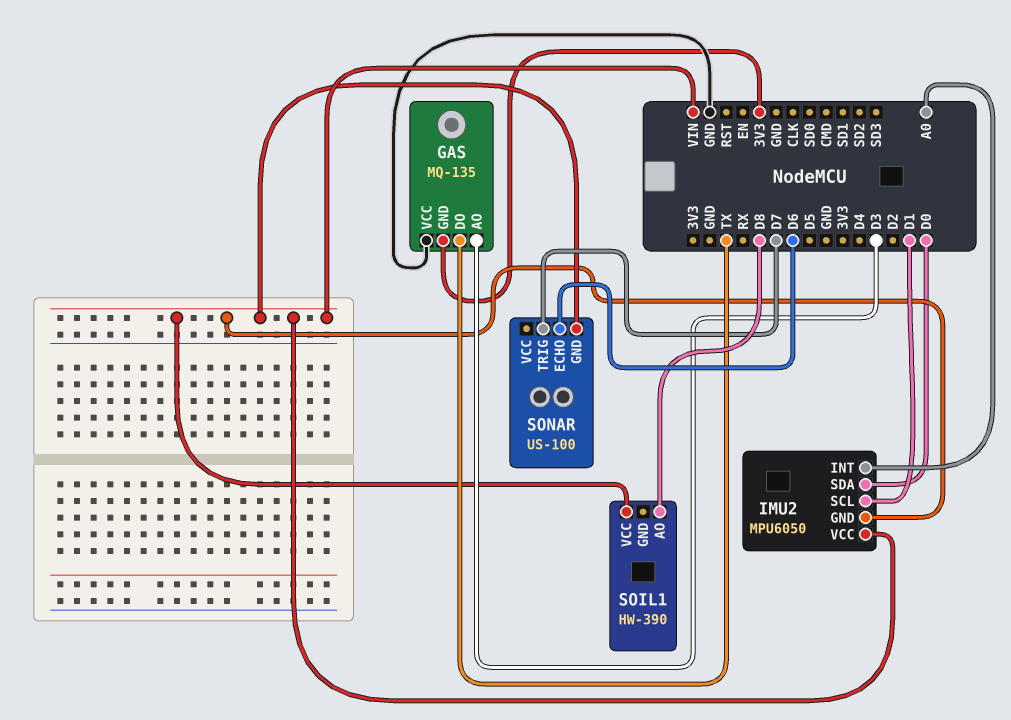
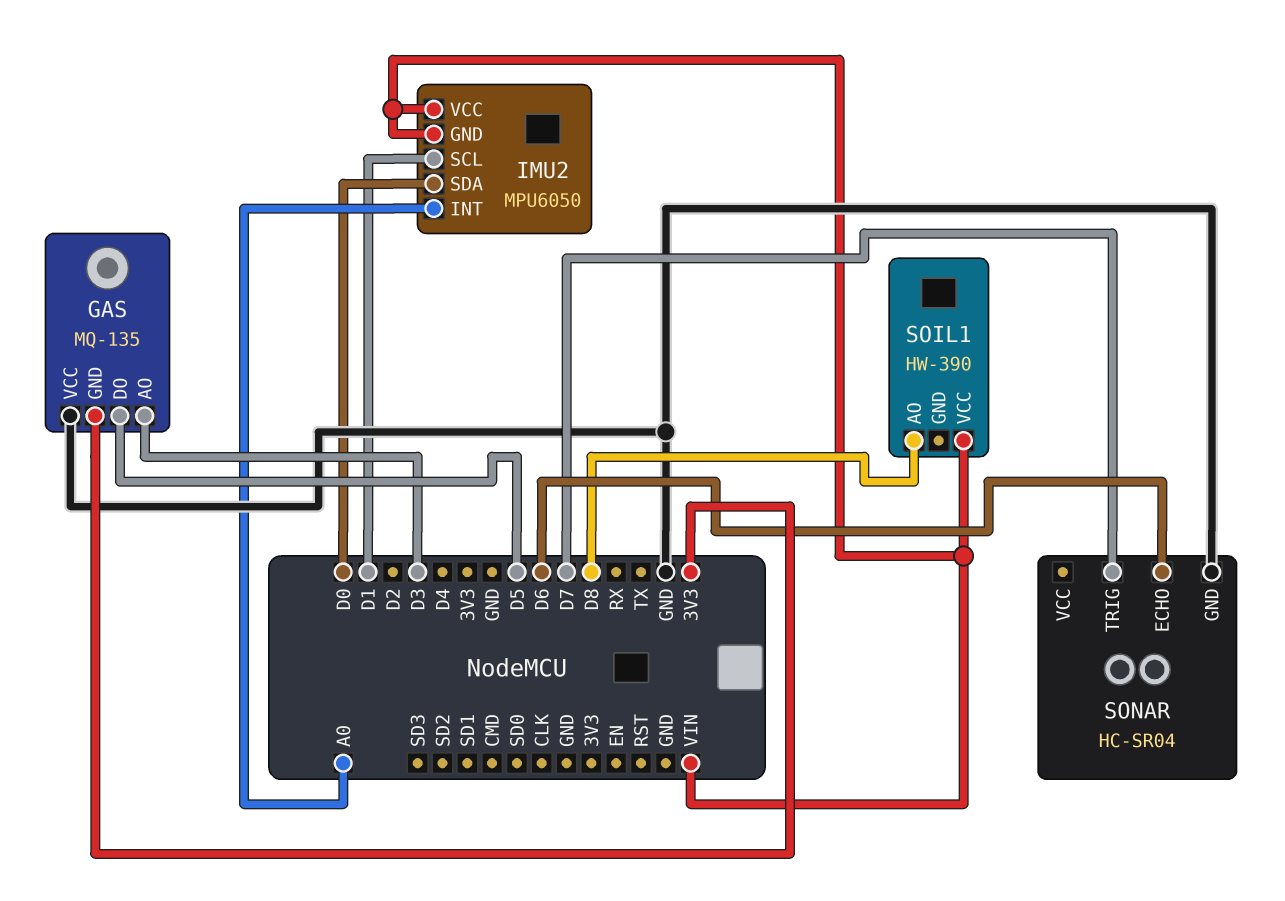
GAS pin DO: TX -> D5
SONAR: US-100 -> HC-SR04
SONAR pin GND: VIN -> GND

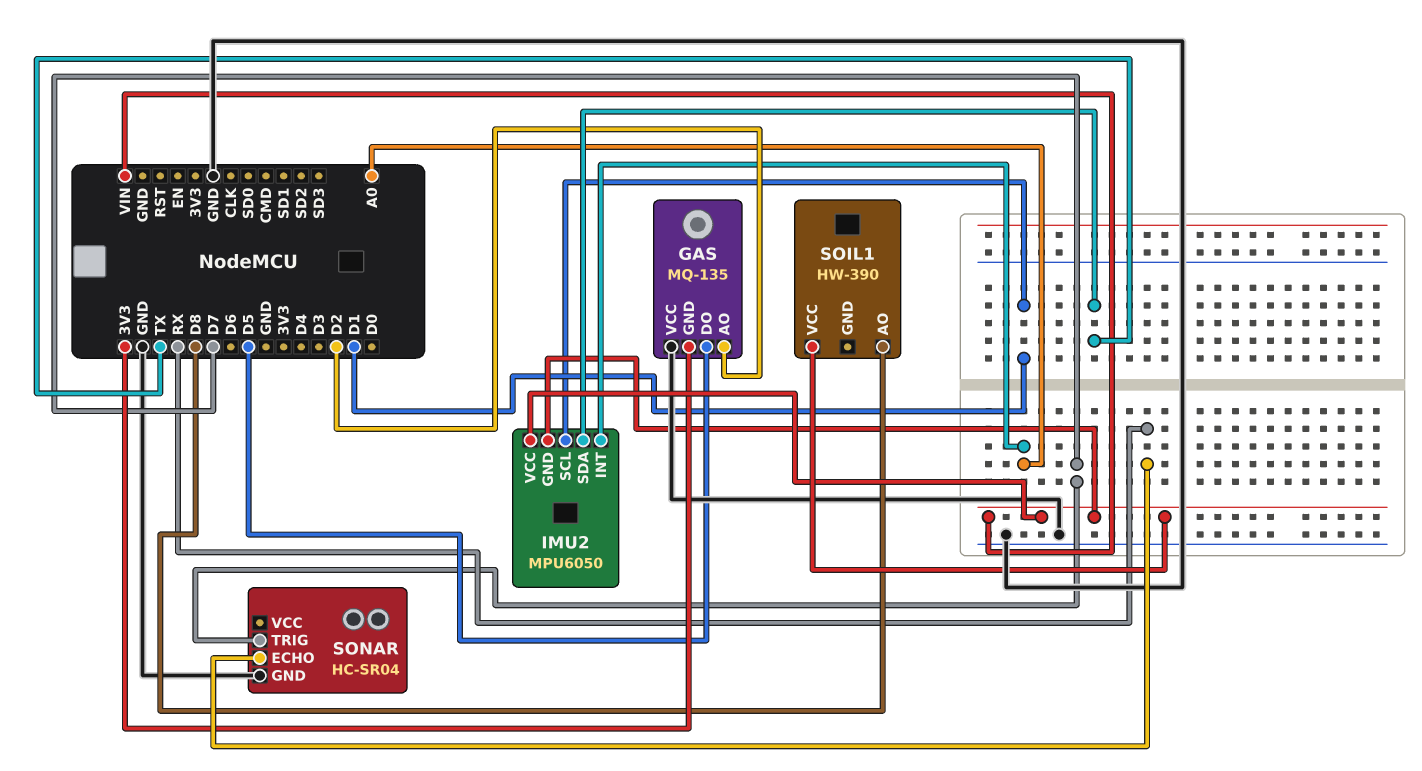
GAS pin AO: D3 -> D2
IMU2 pin SDA: D0 -> TX
SONAR pin ECHO: D6 -> RX

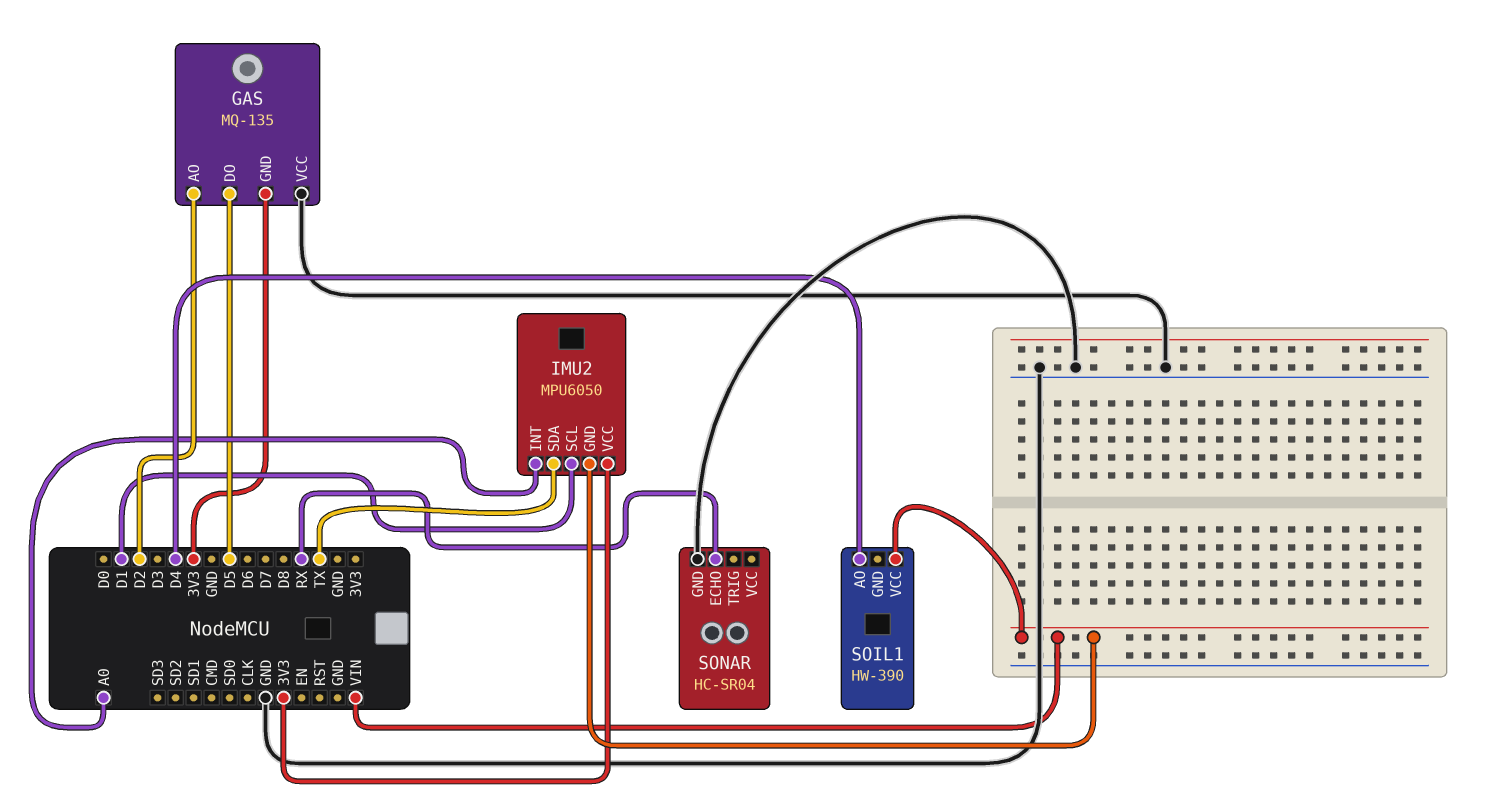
IMU2 pin VCC: VIN -> 3V3
SOIL1 pin AO: D8 -> D4
SONAR pin TRIG: D7 -> none

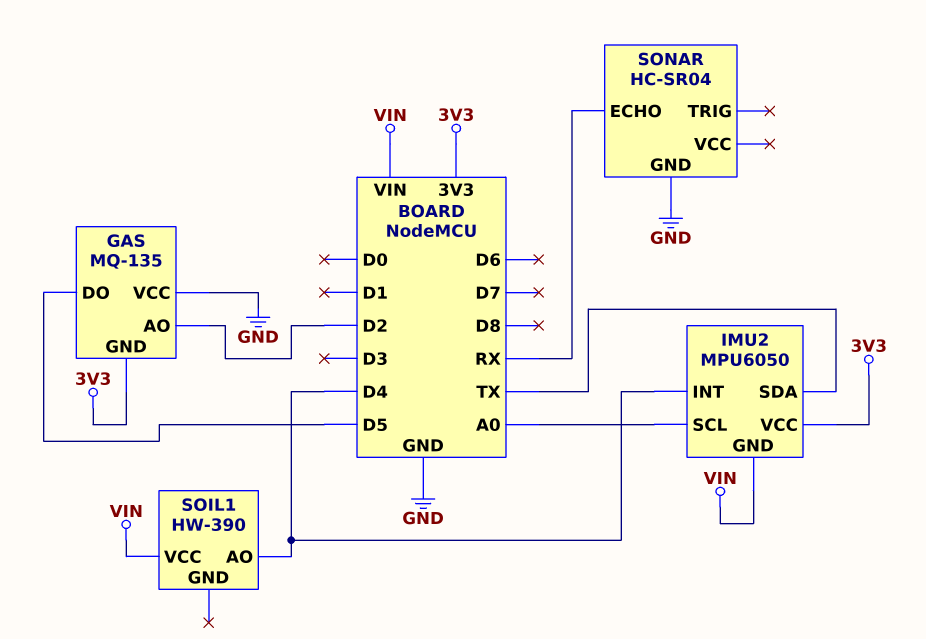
IMU2 pin INT: A0 -> D4
IMU2 pin SCL: D1 -> A0

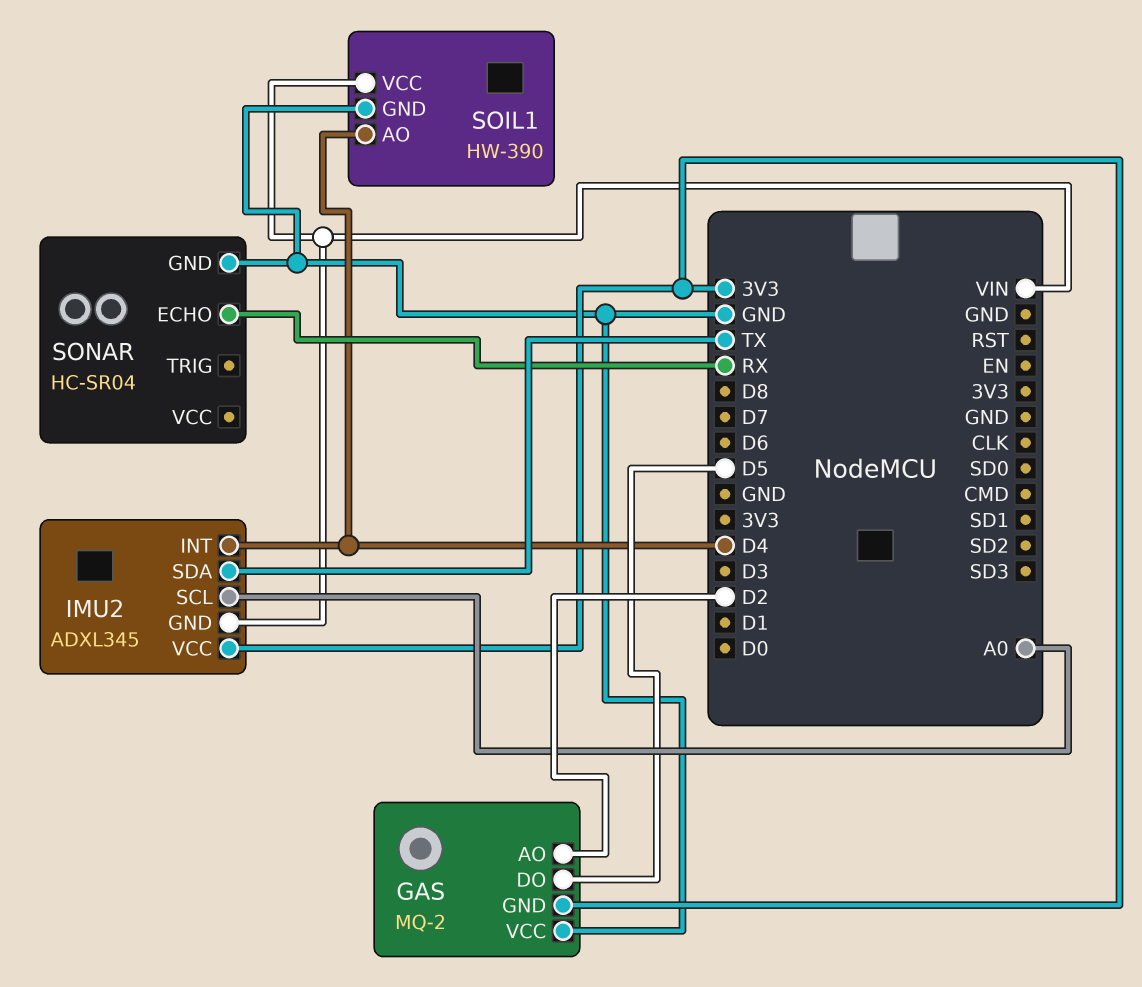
GAS: MQ-135 -> MQ-2
IMU2: MPU6050 -> ADXL345
SOIL1 pin GND: none -> GND

